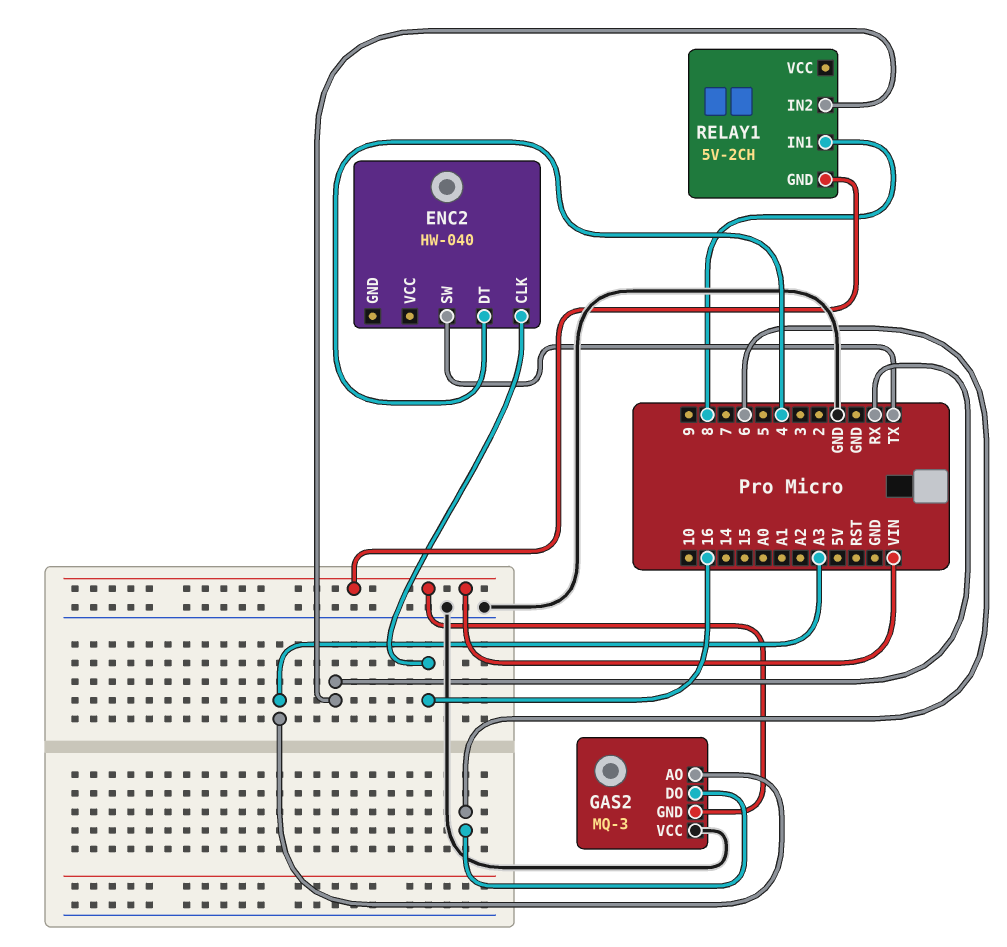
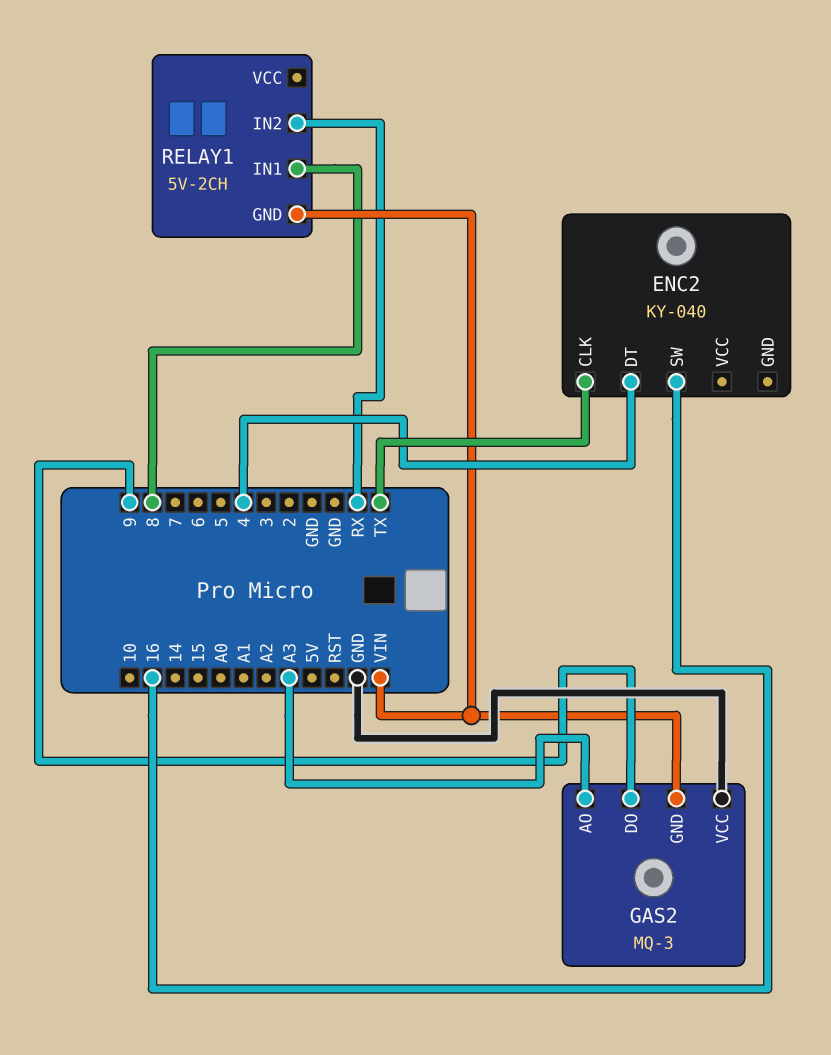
ENC2: HW-040 -> KY-040
ENC2 pin CLK: 16 -> TX
ENC2 pin SW: TX -> 16
GAS2 pin DO: 6 -> 9

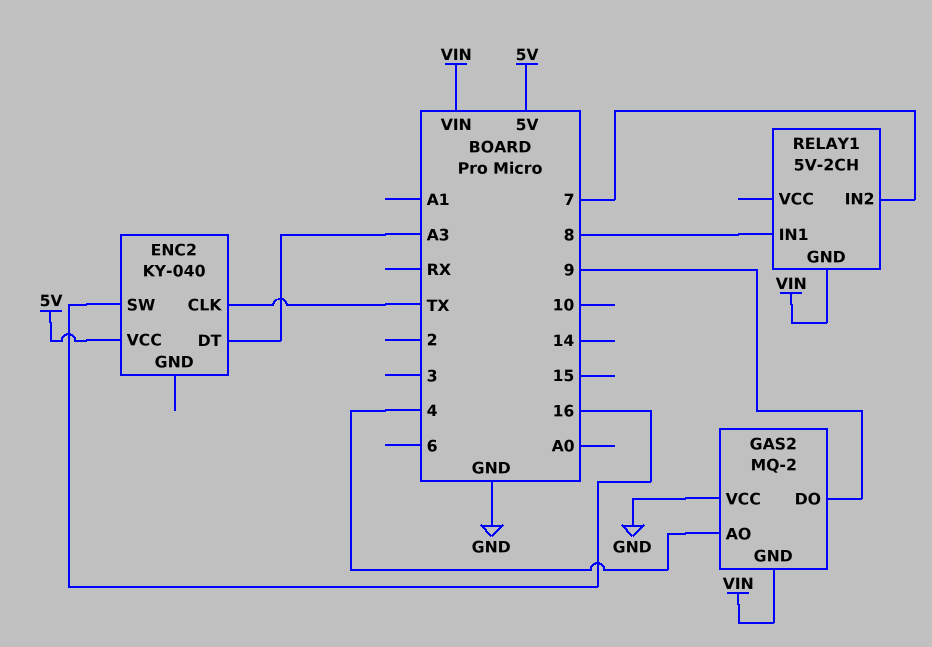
ENC2 pin DT: 4 -> A3
ENC2 pin VCC: none -> 5V
GAS2: MQ-3 -> MQ-2
GAS2 pin AO: A3 -> 4
RELAY1 pin IN2: RX -> 7

